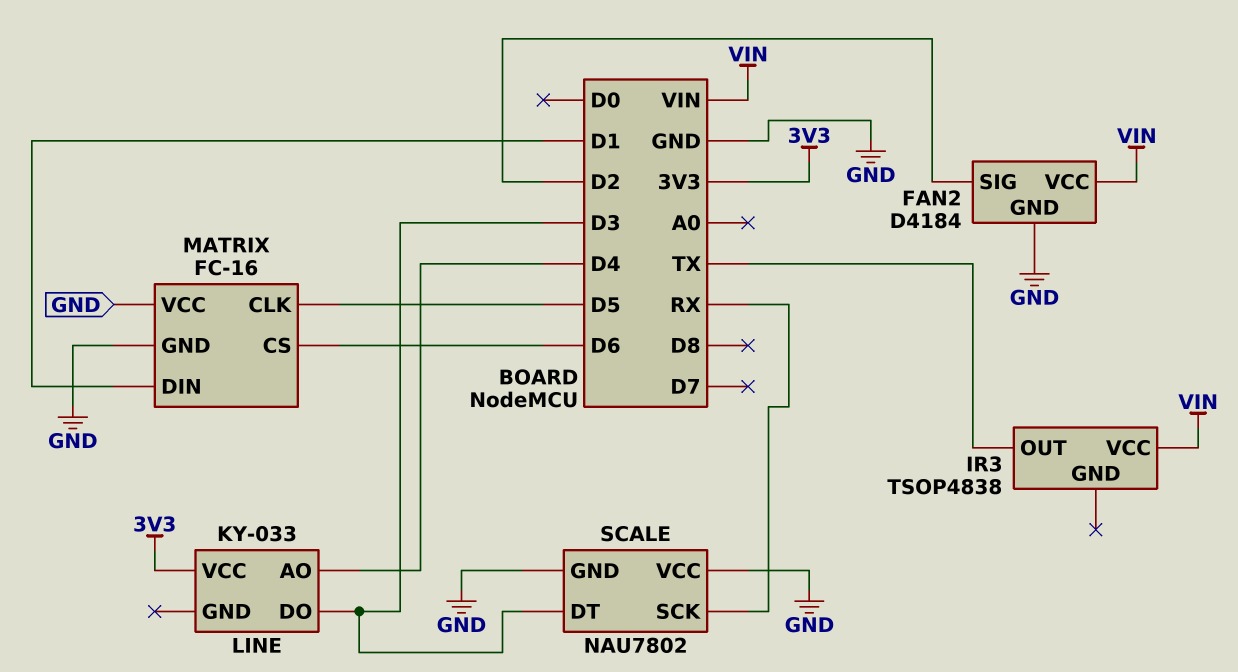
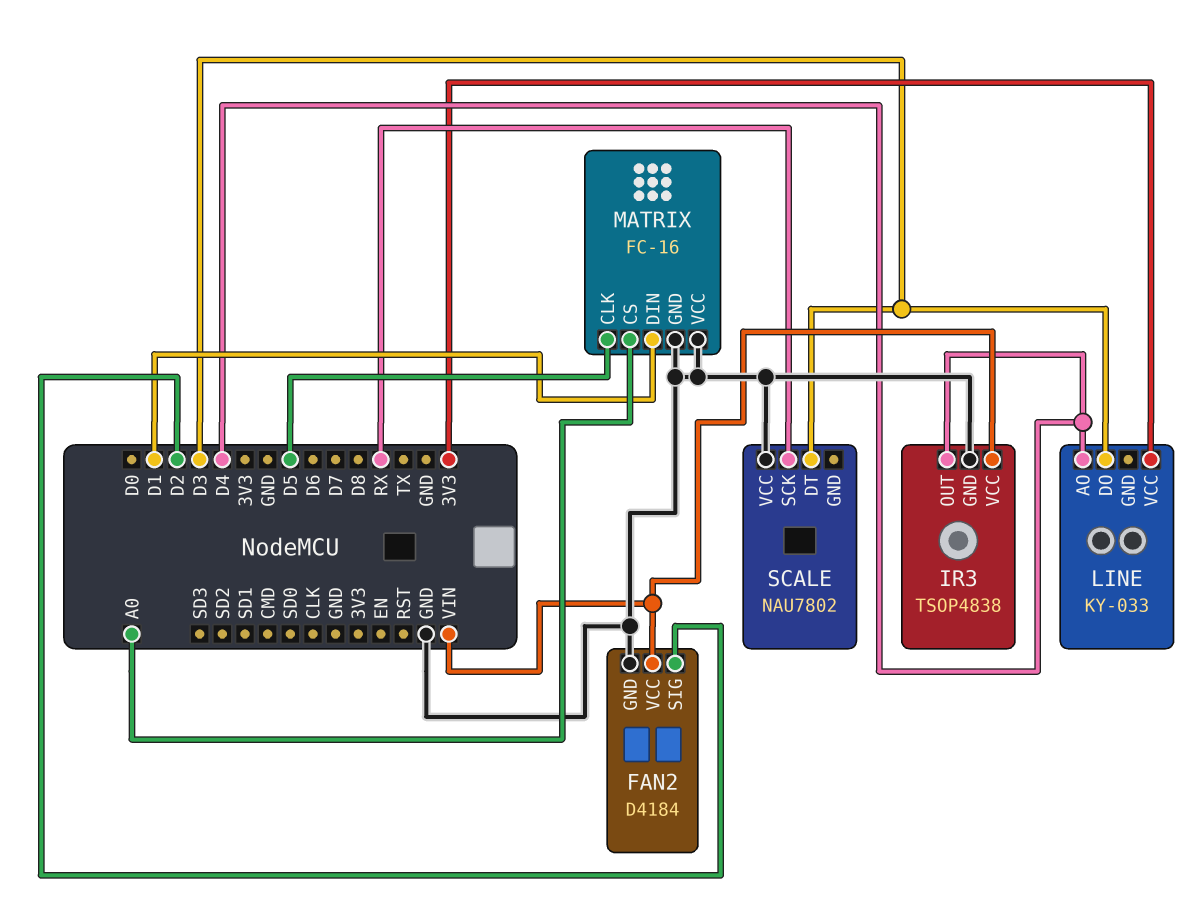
IR3 pin GND: none -> GND
IR3 pin OUT: TX -> D4
MATRIX pin CS: D6 -> A0
SCALE pin GND: GND -> none

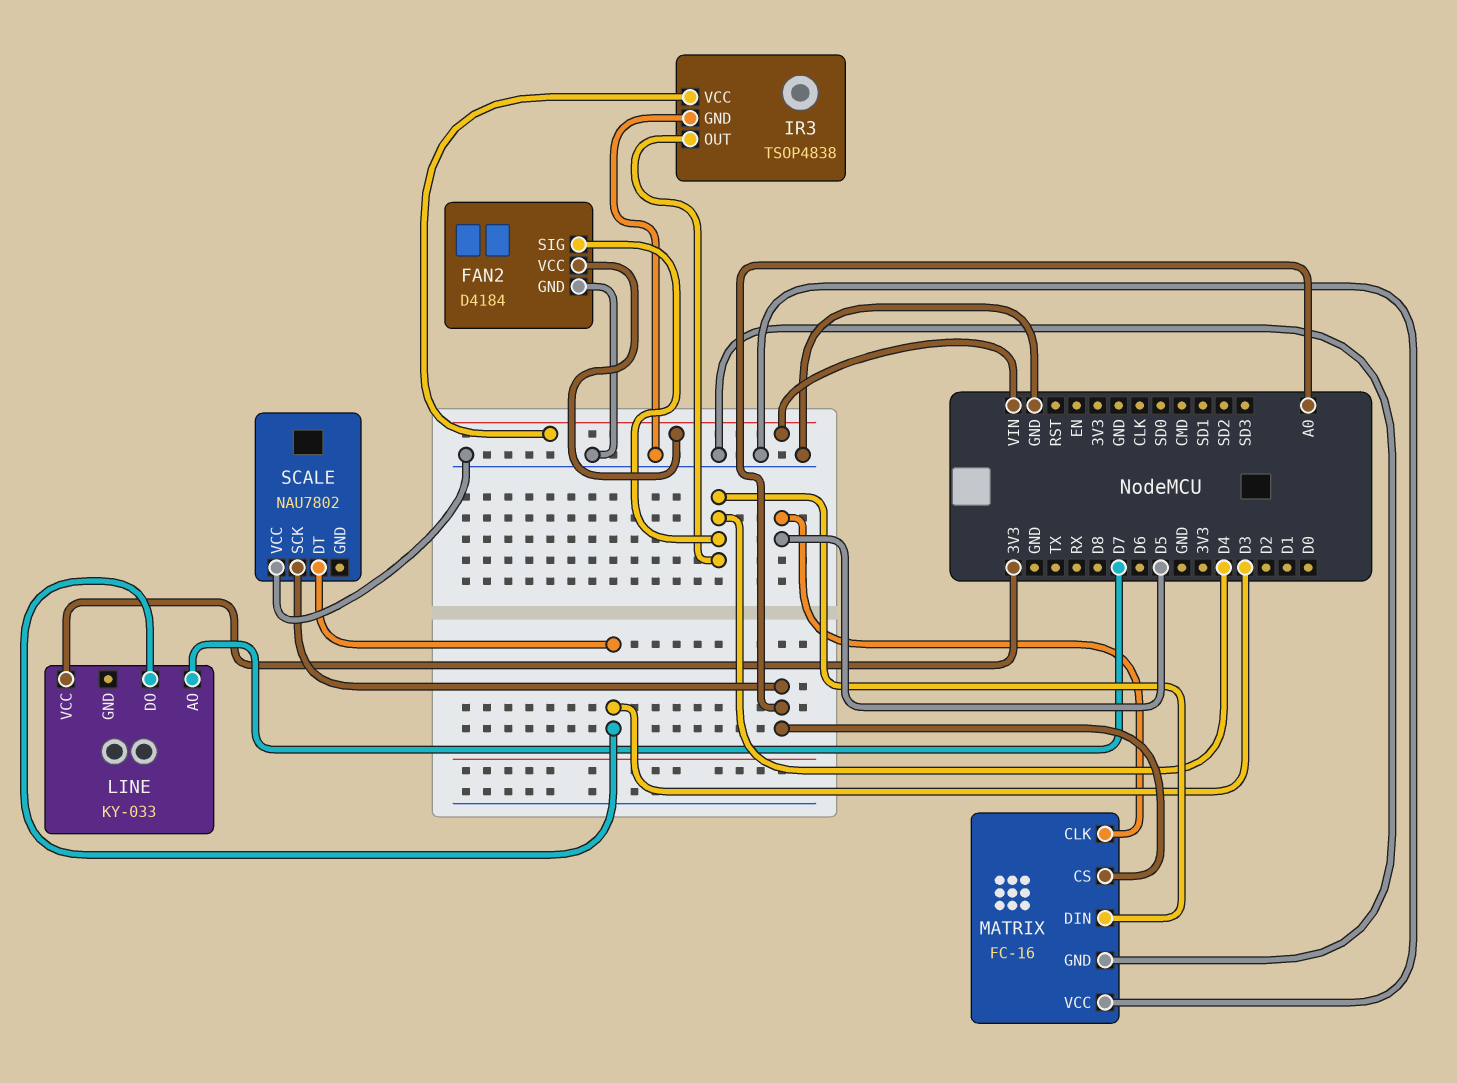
FAN2 pin SIG: D2 -> D4
LINE pin AO: D4 -> D7
MATRIX pin DIN: D1 -> D4
SCALE pin SCK: RX -> A0

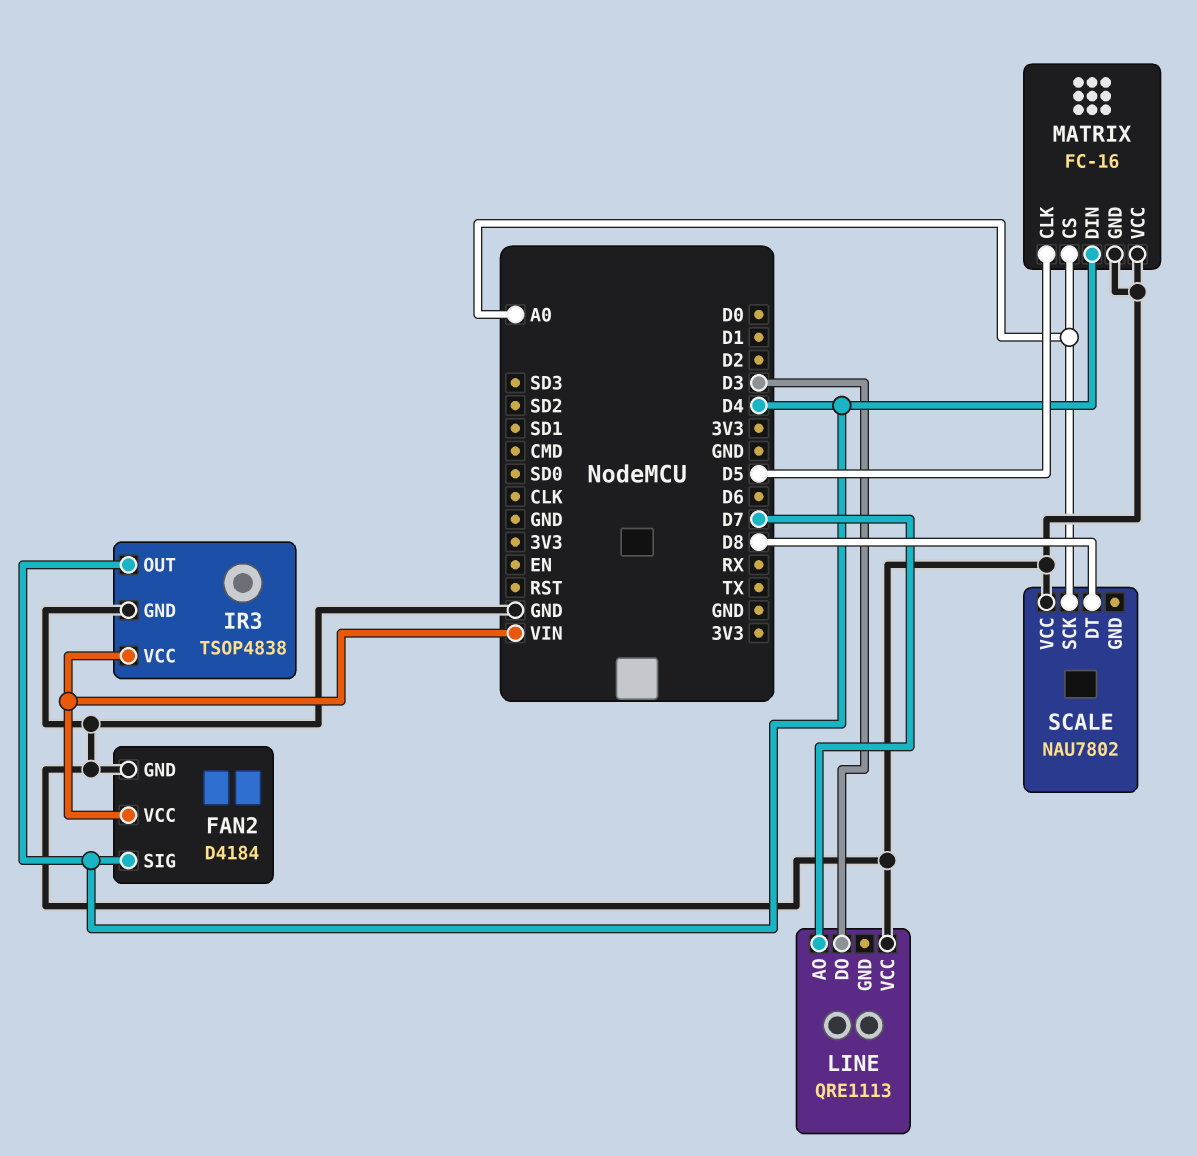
LINE: KY-033 -> QRE1113
LINE pin VCC: 3V3 -> GND
SCALE pin DT: D3 -> D8

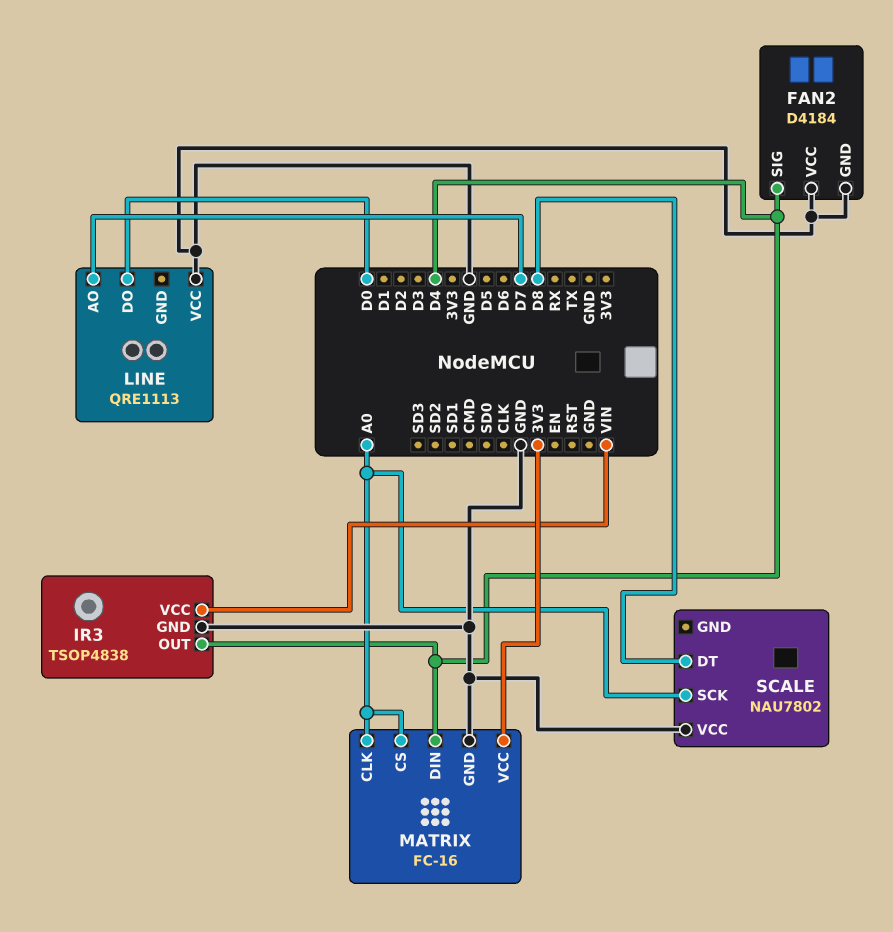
FAN2 pin VCC: VIN -> GND
LINE pin DO: D3 -> D0
MATRIX pin CLK: D5 -> A0
MATRIX pin VCC: GND -> 3V3

